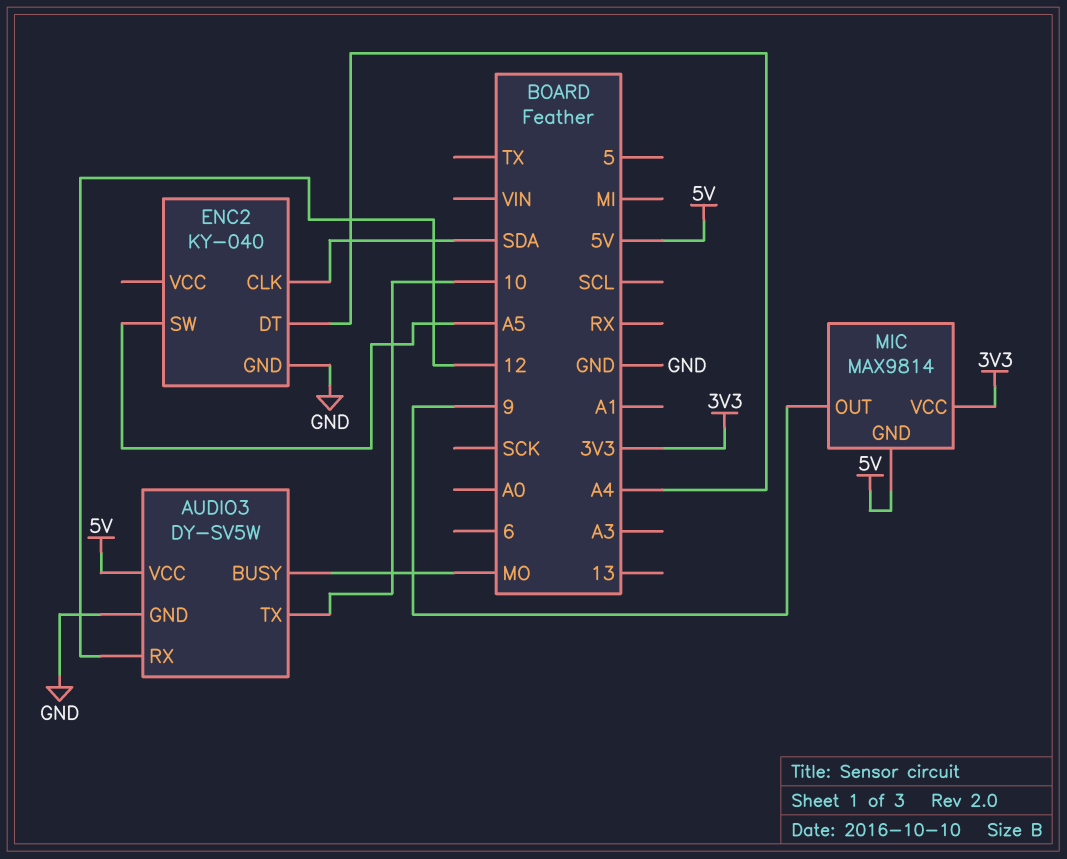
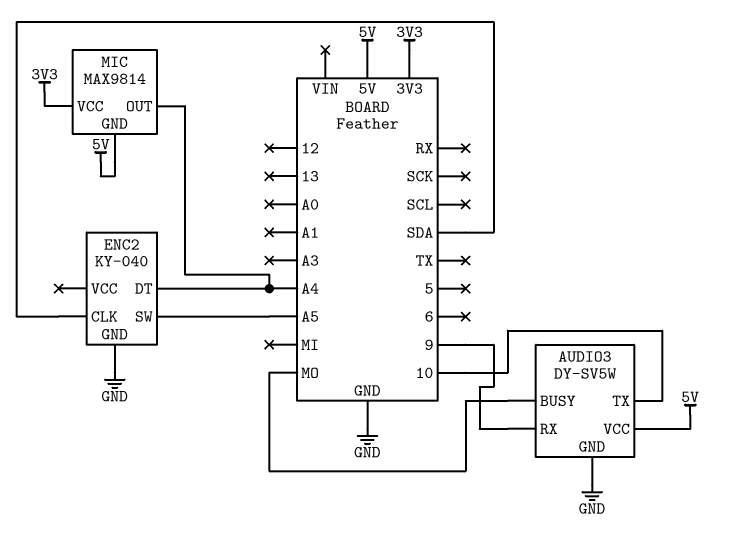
AUDIO3 pin RX: 12 -> 9
MIC pin OUT: 9 -> A4

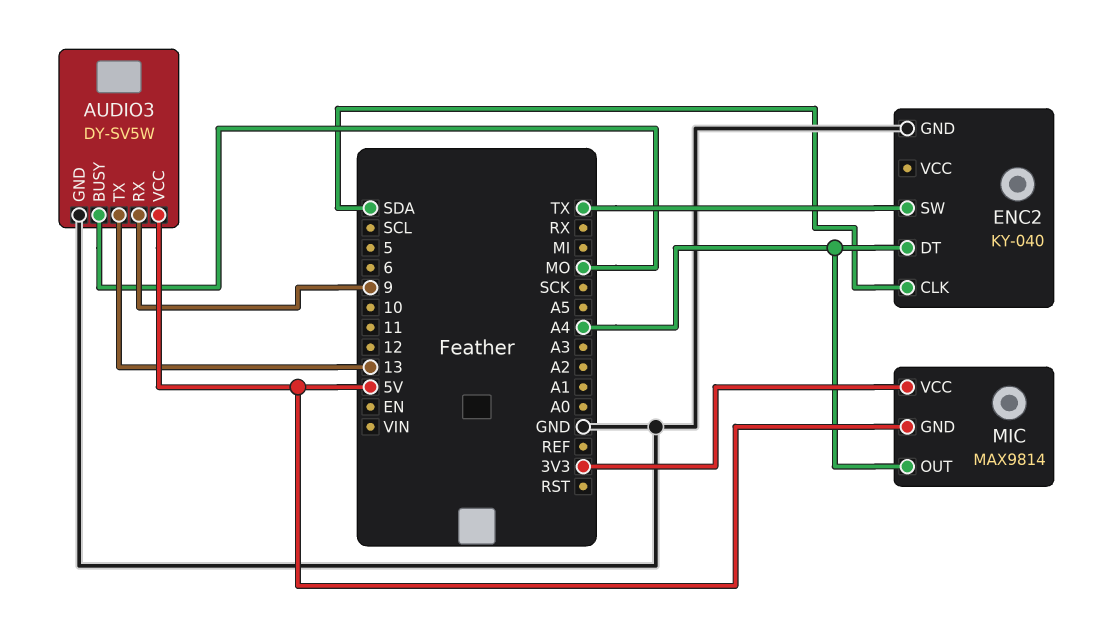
AUDIO3 pin TX: 10 -> 13
ENC2 pin SW: A5 -> TX

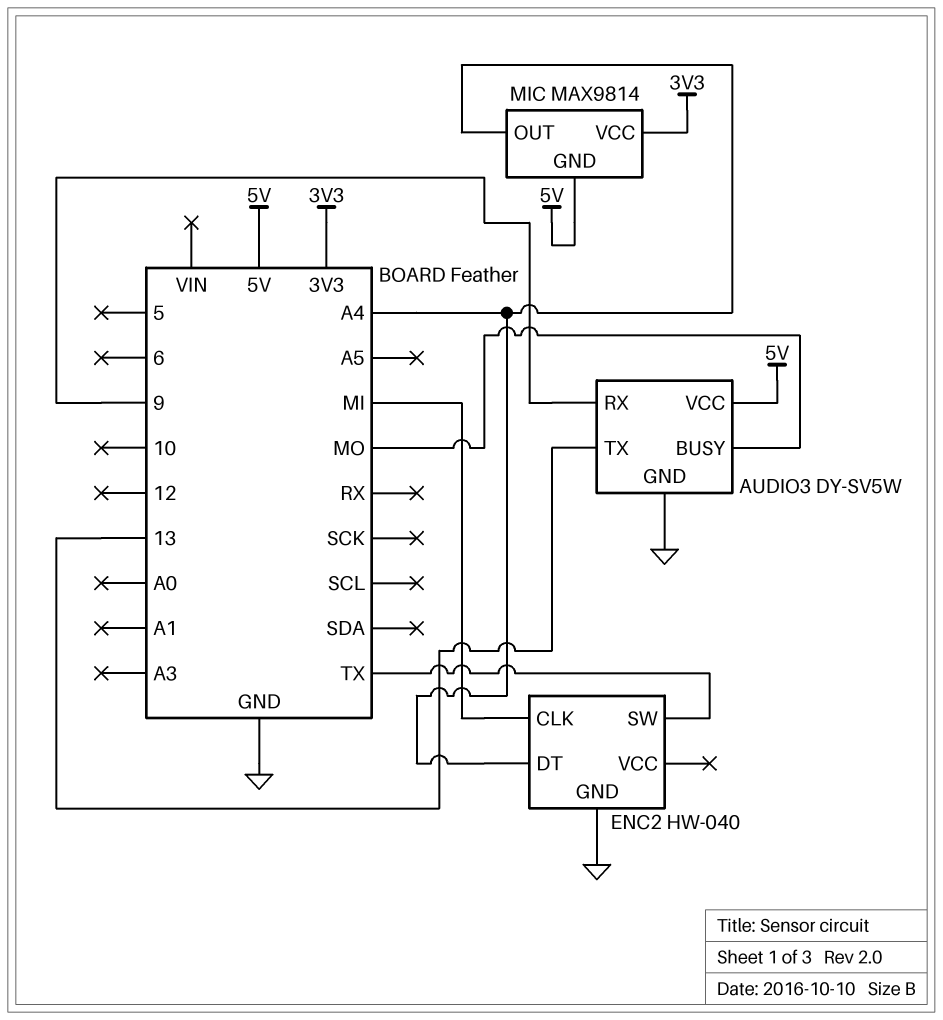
ENC2: KY-040 -> HW-040
ENC2 pin CLK: SDA -> MI

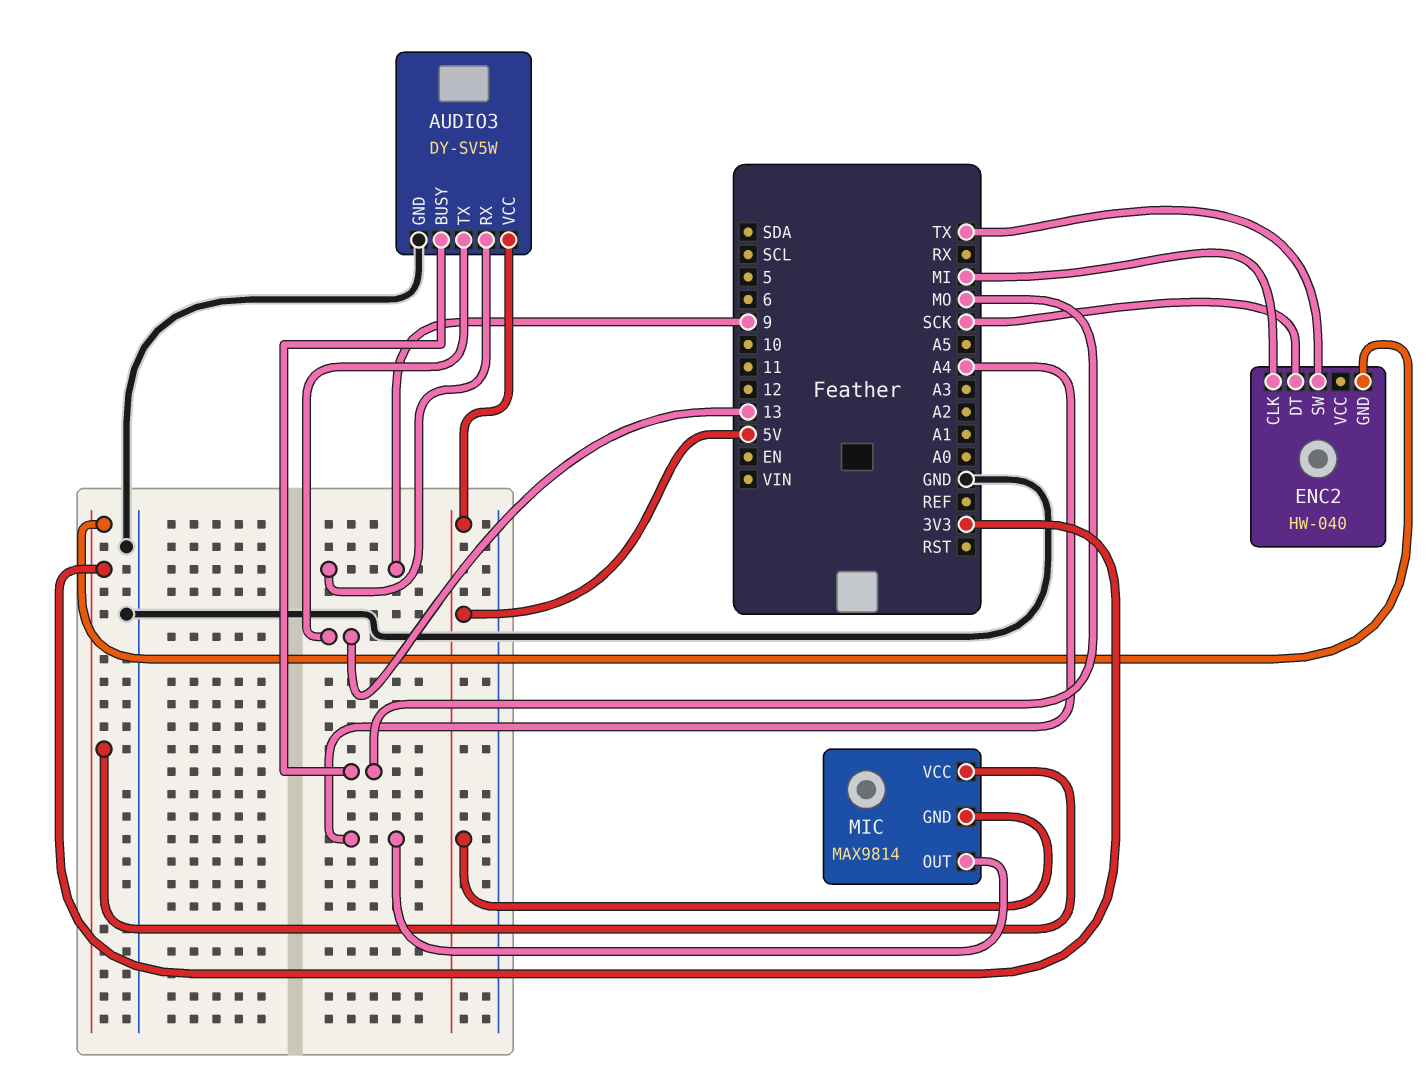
ENC2 pin DT: A4 -> SCK
ENC2 pin GND: GND -> 3V3

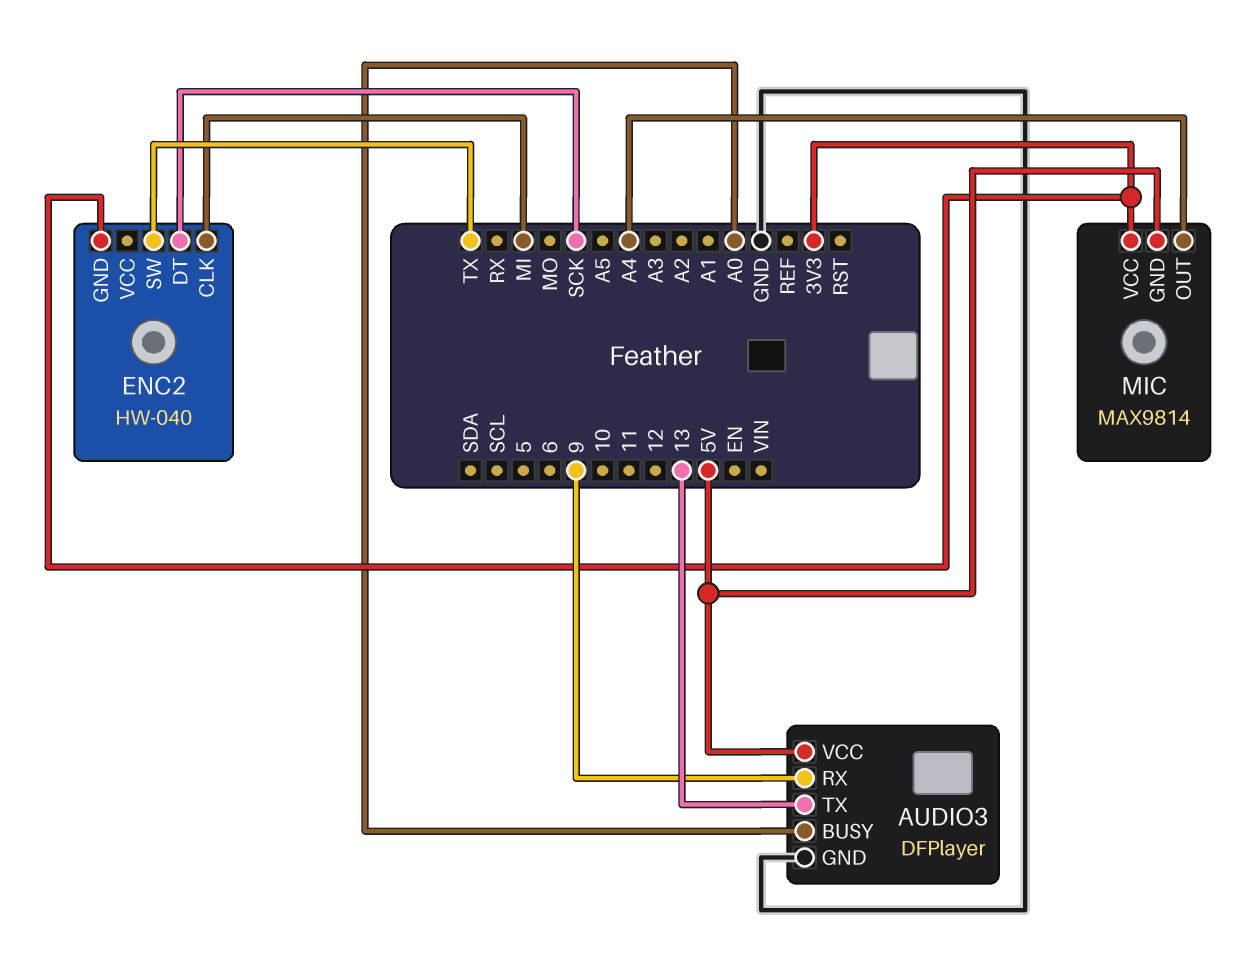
AUDIO3: DY-SV5W -> DFPlayer
AUDIO3 pin BUSY: MO -> A0

